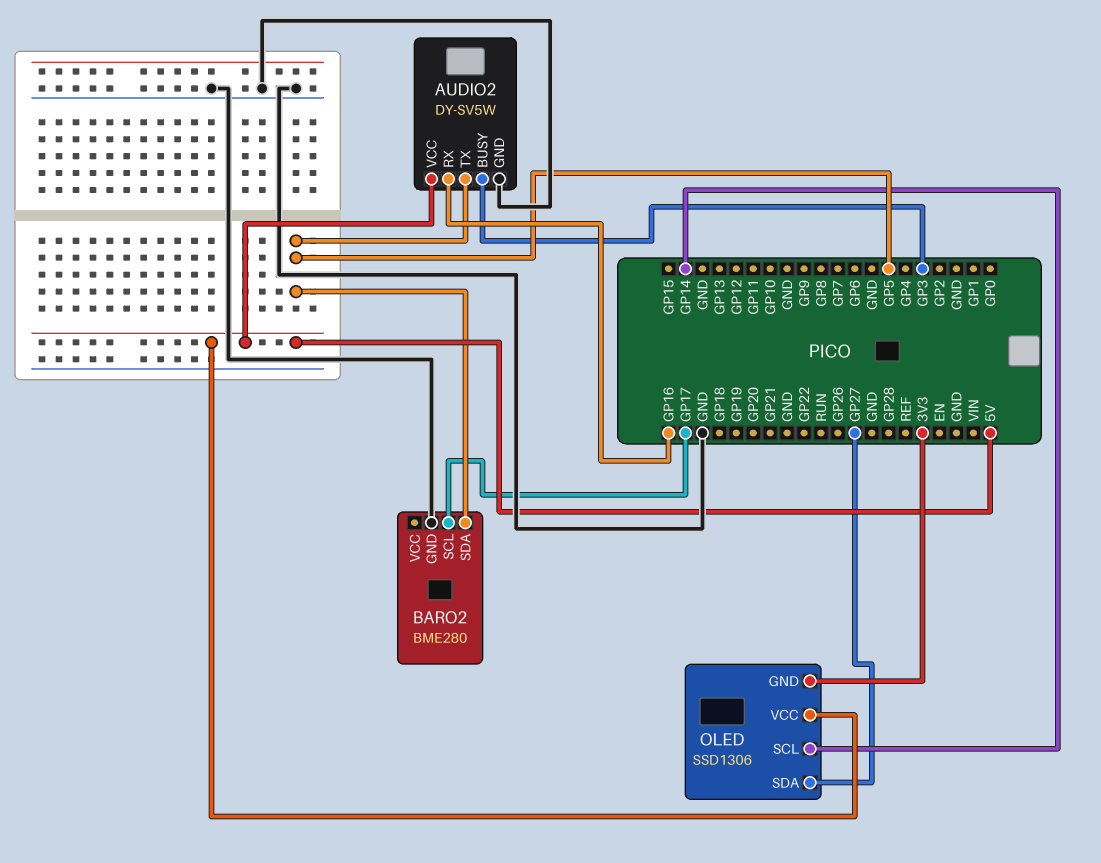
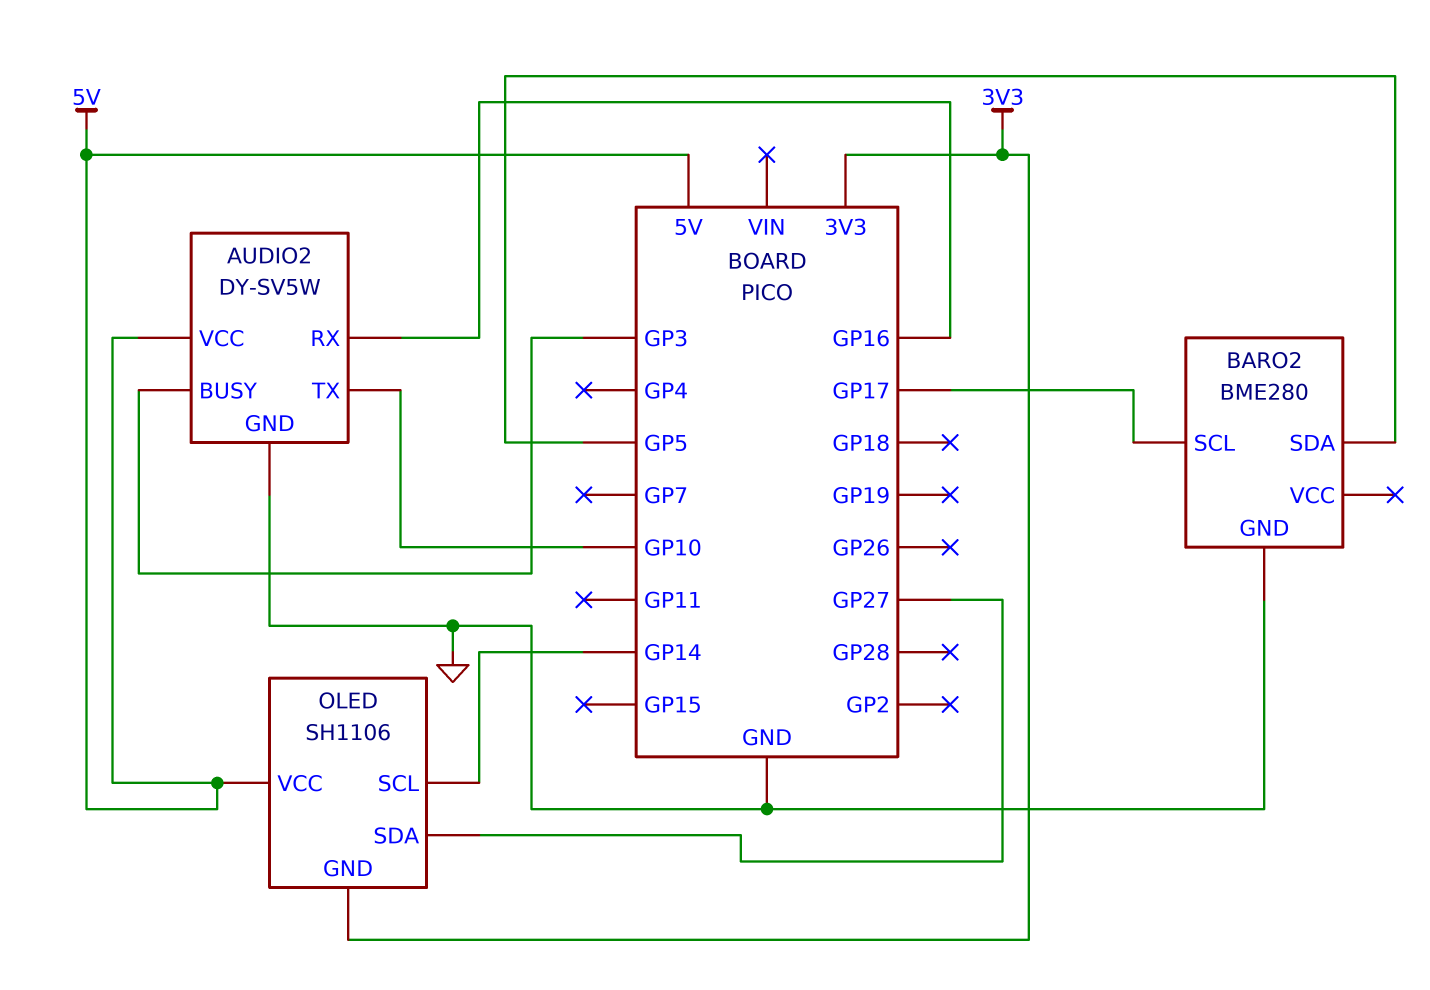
AUDIO2 pin TX: GP5 -> GP10
OLED: SSD1306 -> SH1106

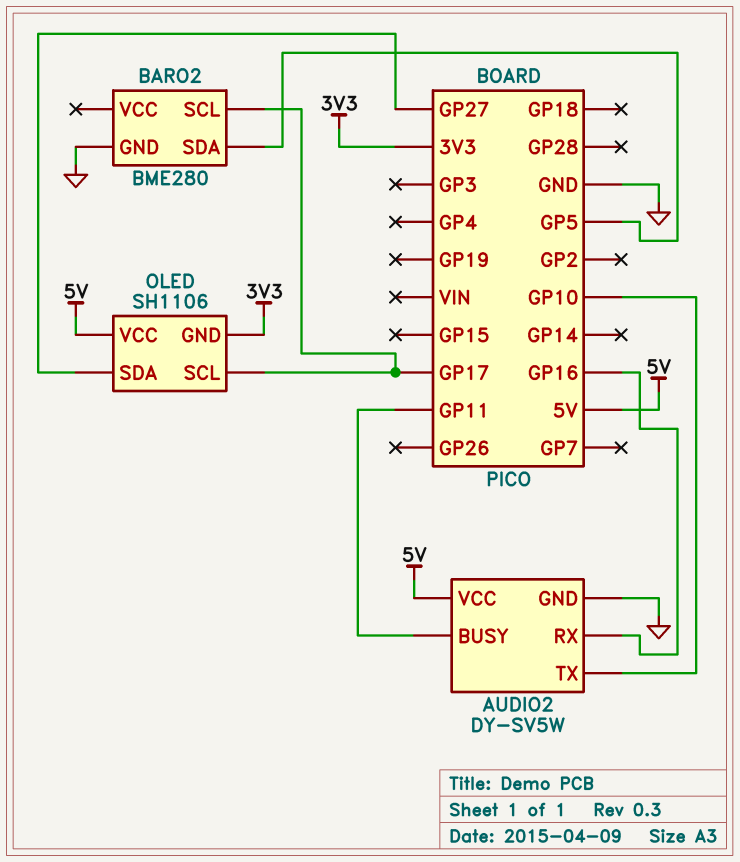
AUDIO2 pin BUSY: GP3 -> GP11
OLED pin SCL: GP14 -> GP17

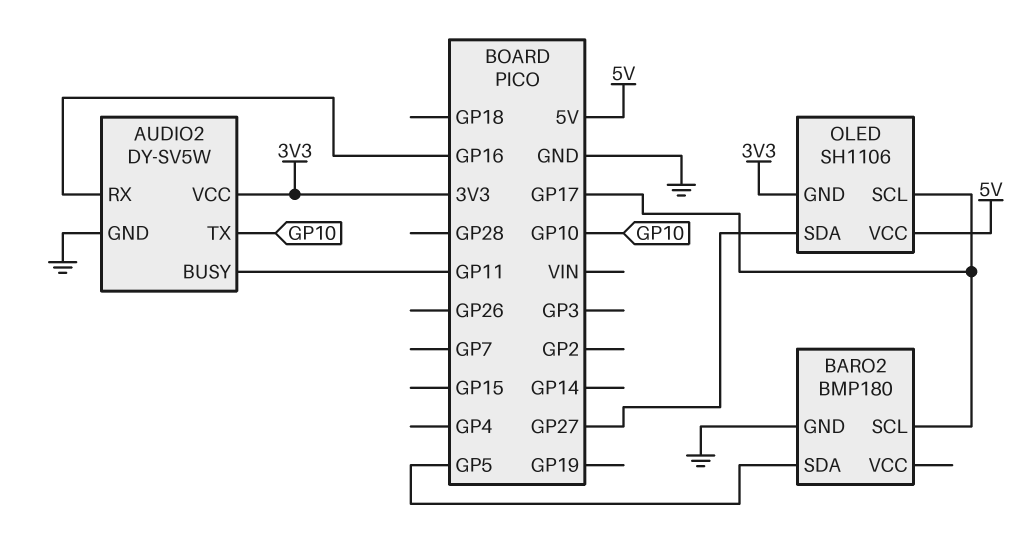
AUDIO2 pin VCC: 5V -> 3V3
BARO2: BME280 -> BMP180

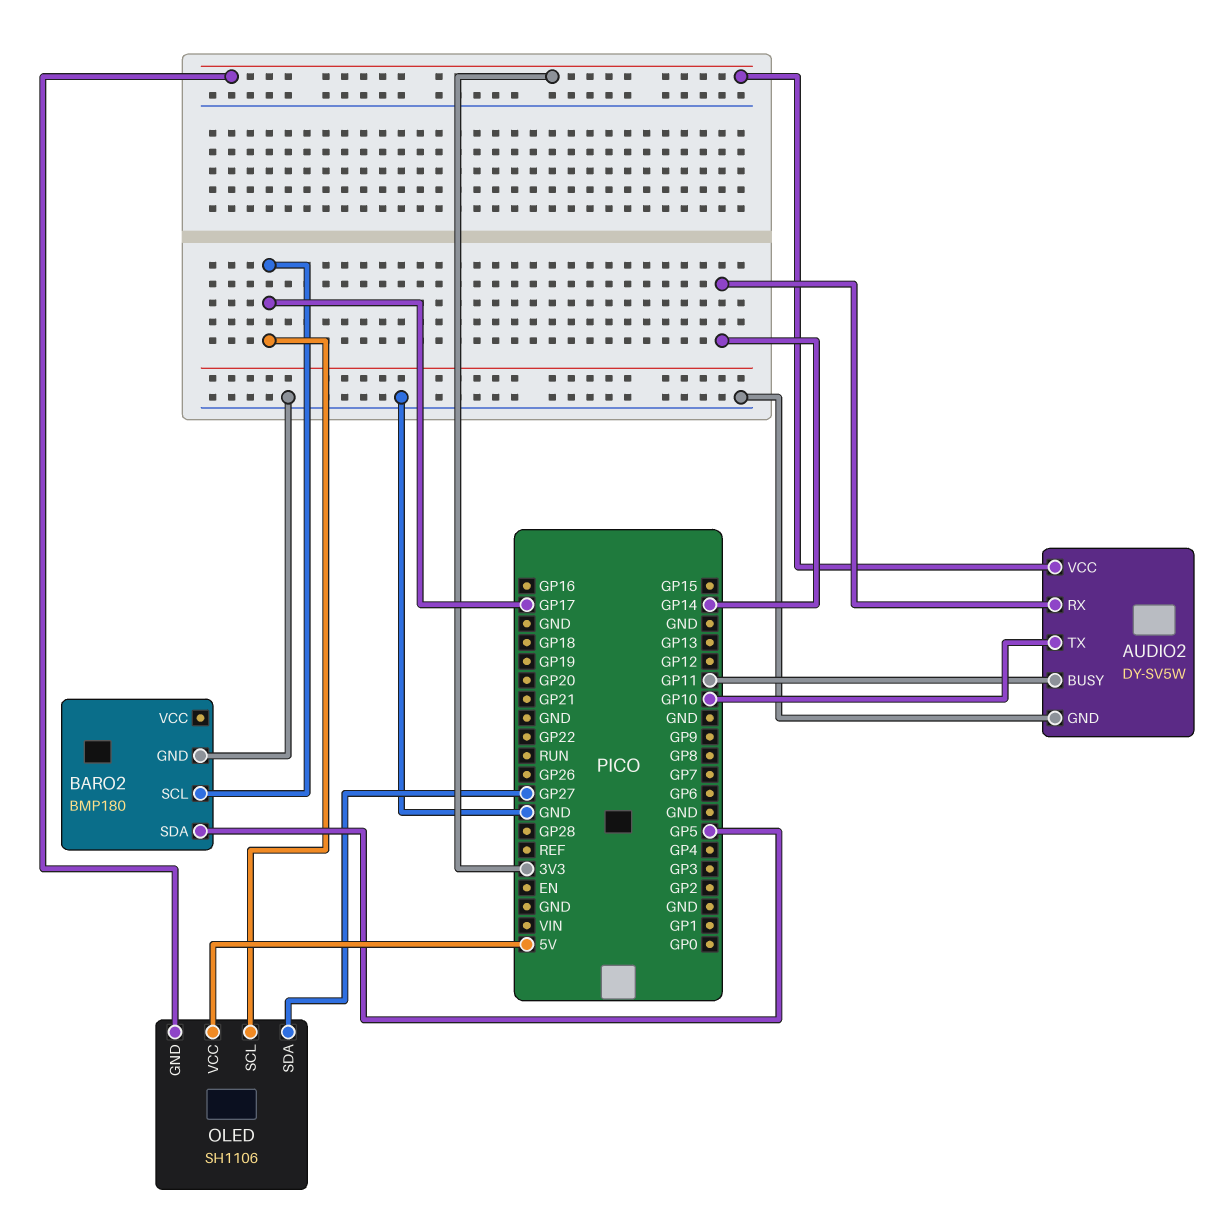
AUDIO2 pin RX: GP16 -> GP14

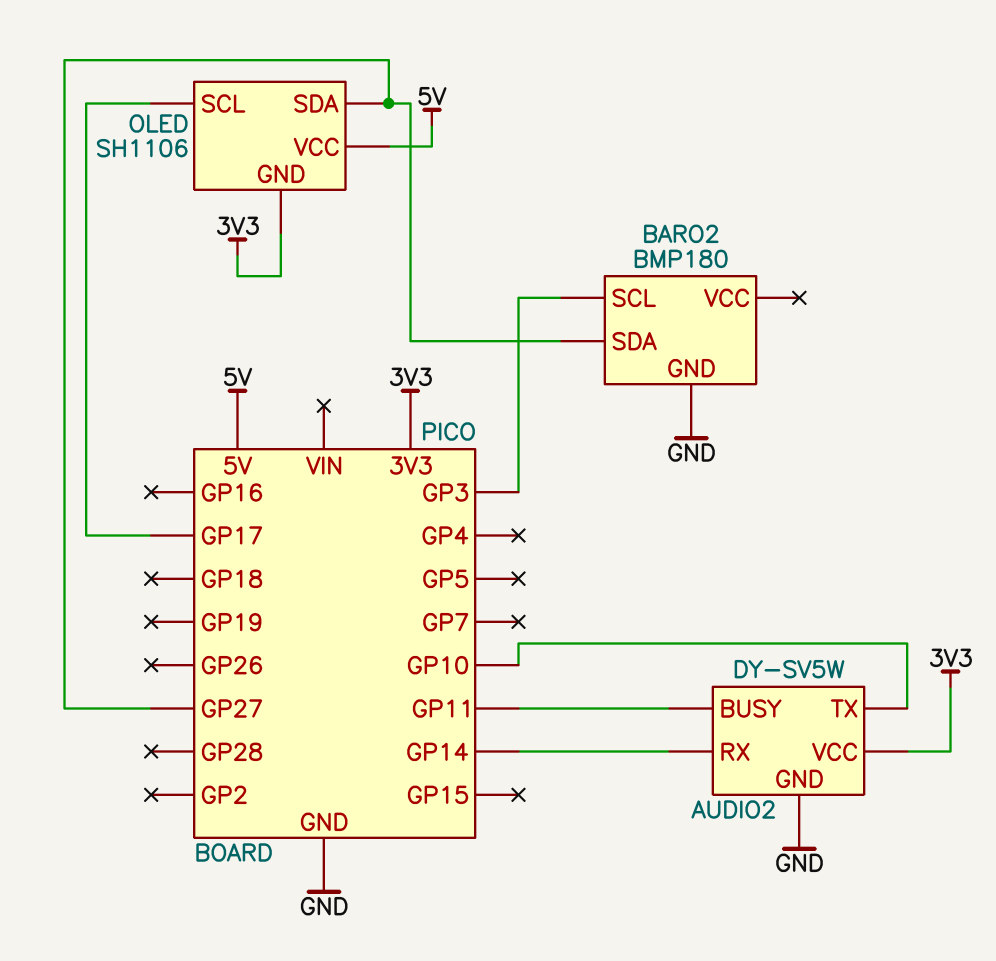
BARO2 pin SCL: GP17 -> GP3
BARO2 pin SDA: GP5 -> GP27

